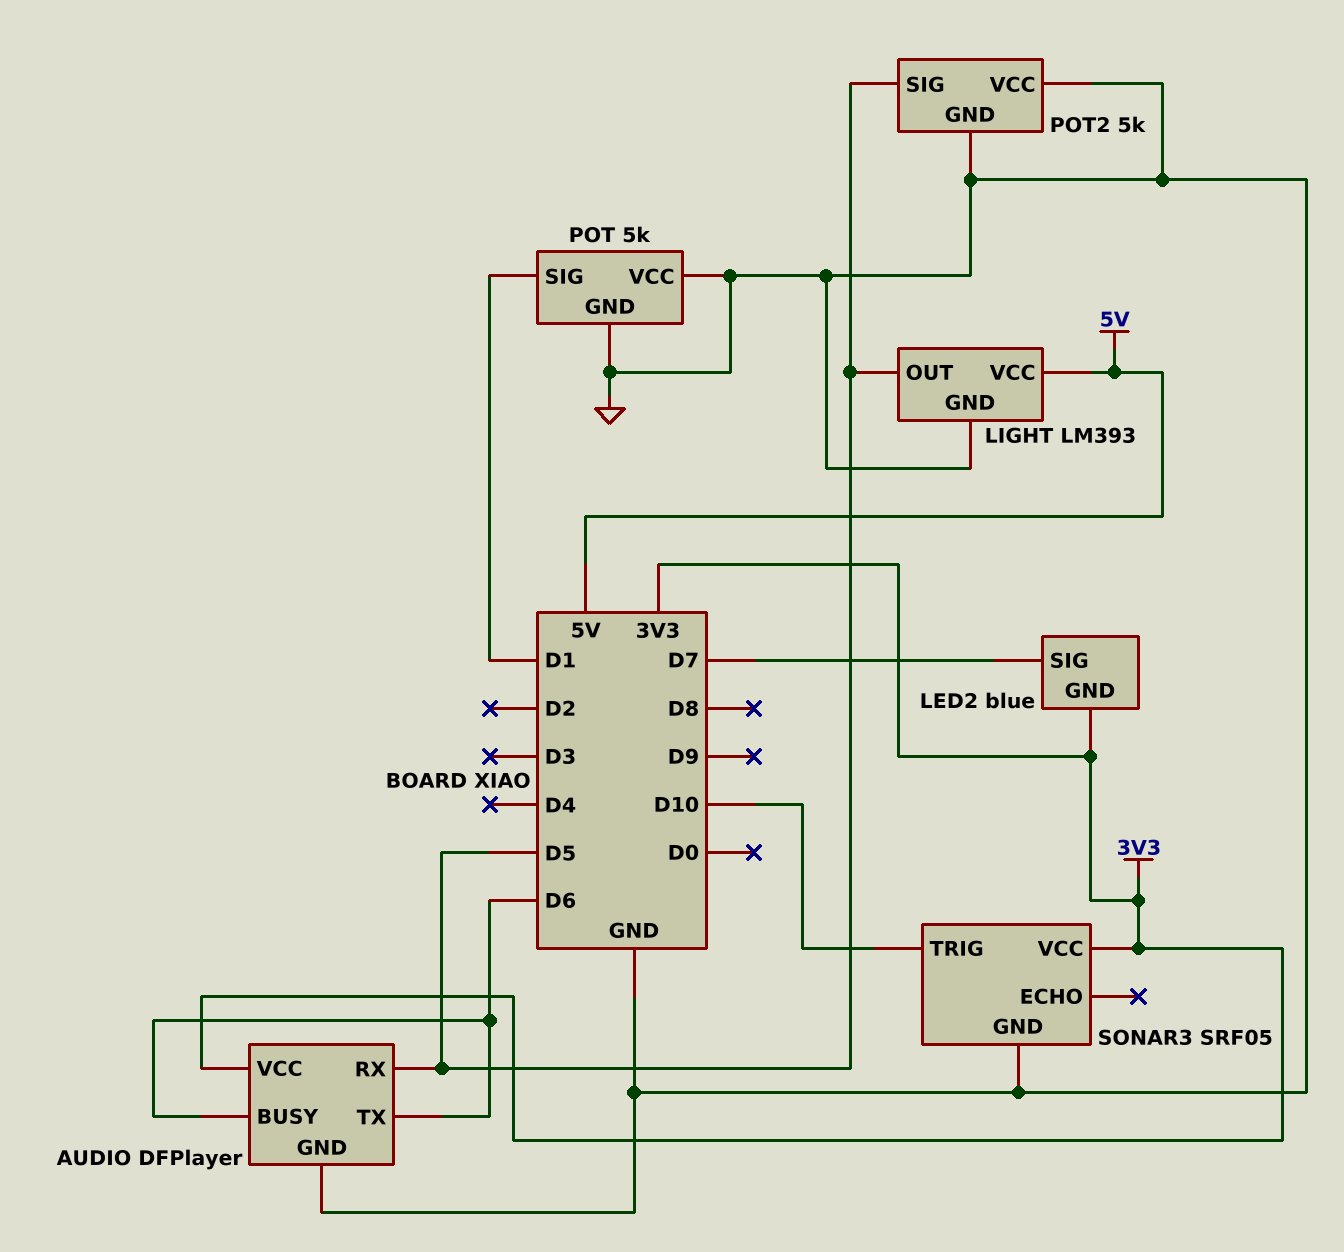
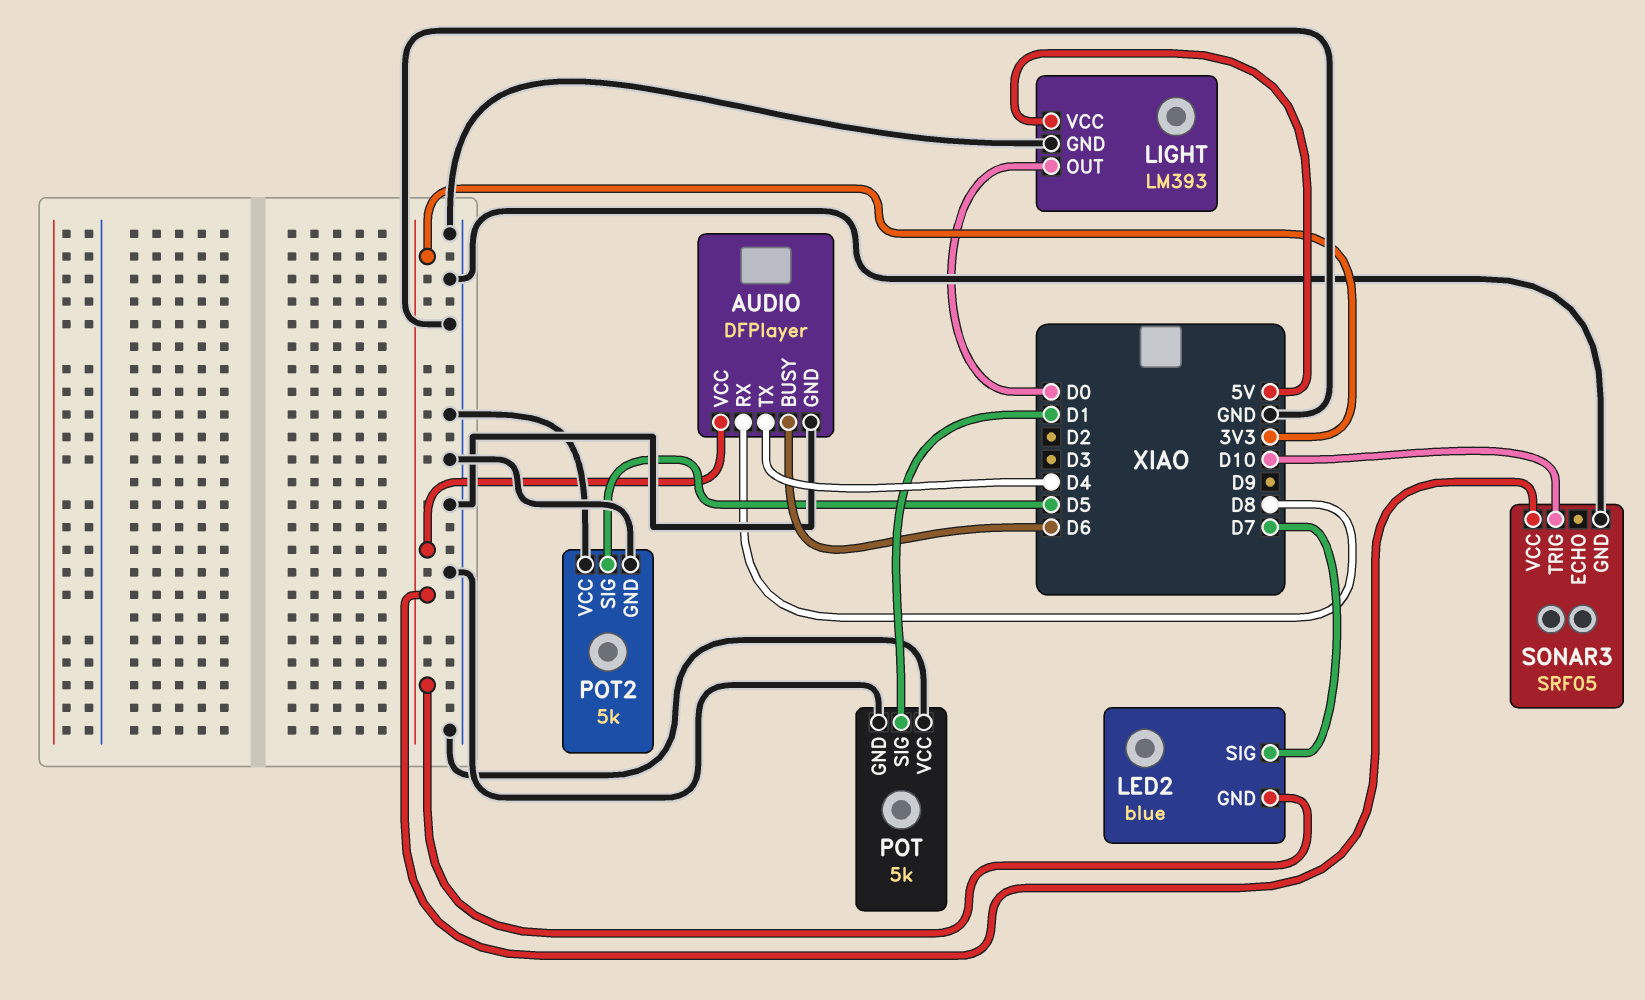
AUDIO pin RX: D5 -> D8
AUDIO pin TX: D6 -> D4
LIGHT pin OUT: D5 -> D0

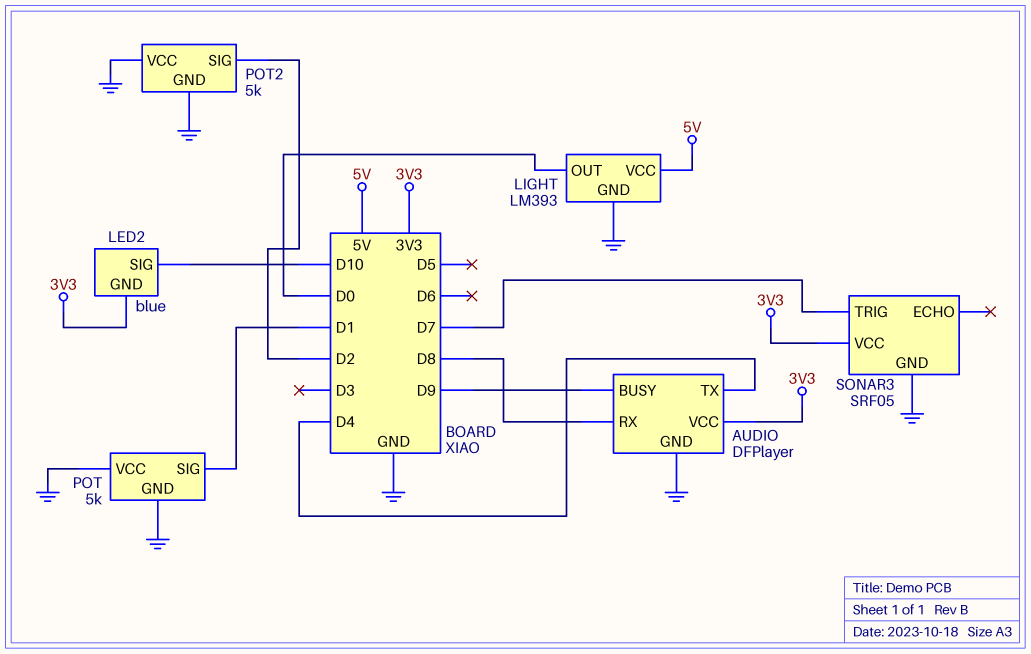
AUDIO pin BUSY: D6 -> D9
LED2 pin SIG: D7 -> D10
POT2 pin SIG: D5 -> D2
SONAR3 pin TRIG: D10 -> D7

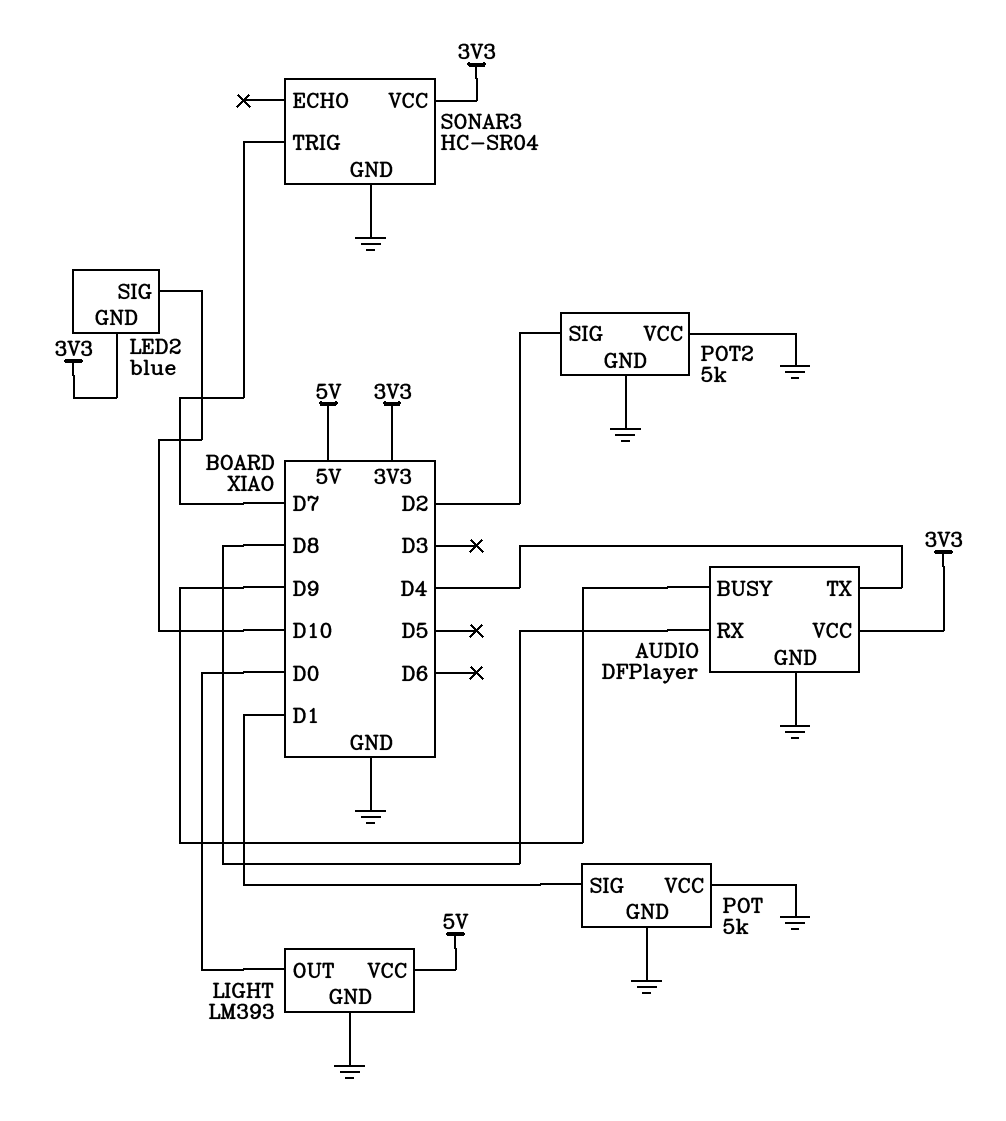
SONAR3: SRF05 -> HC-SR04

